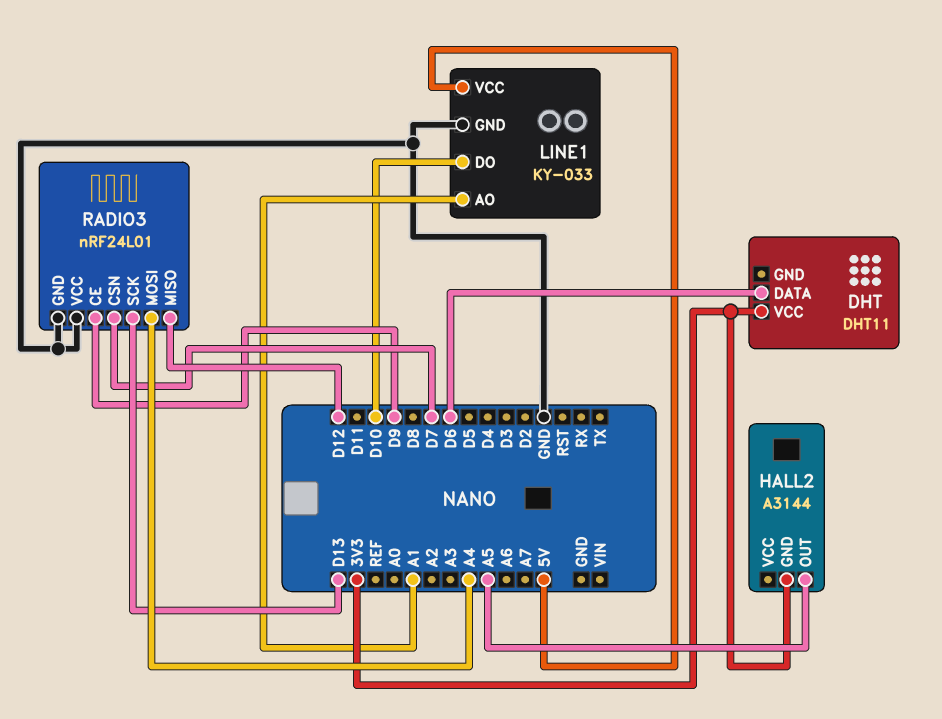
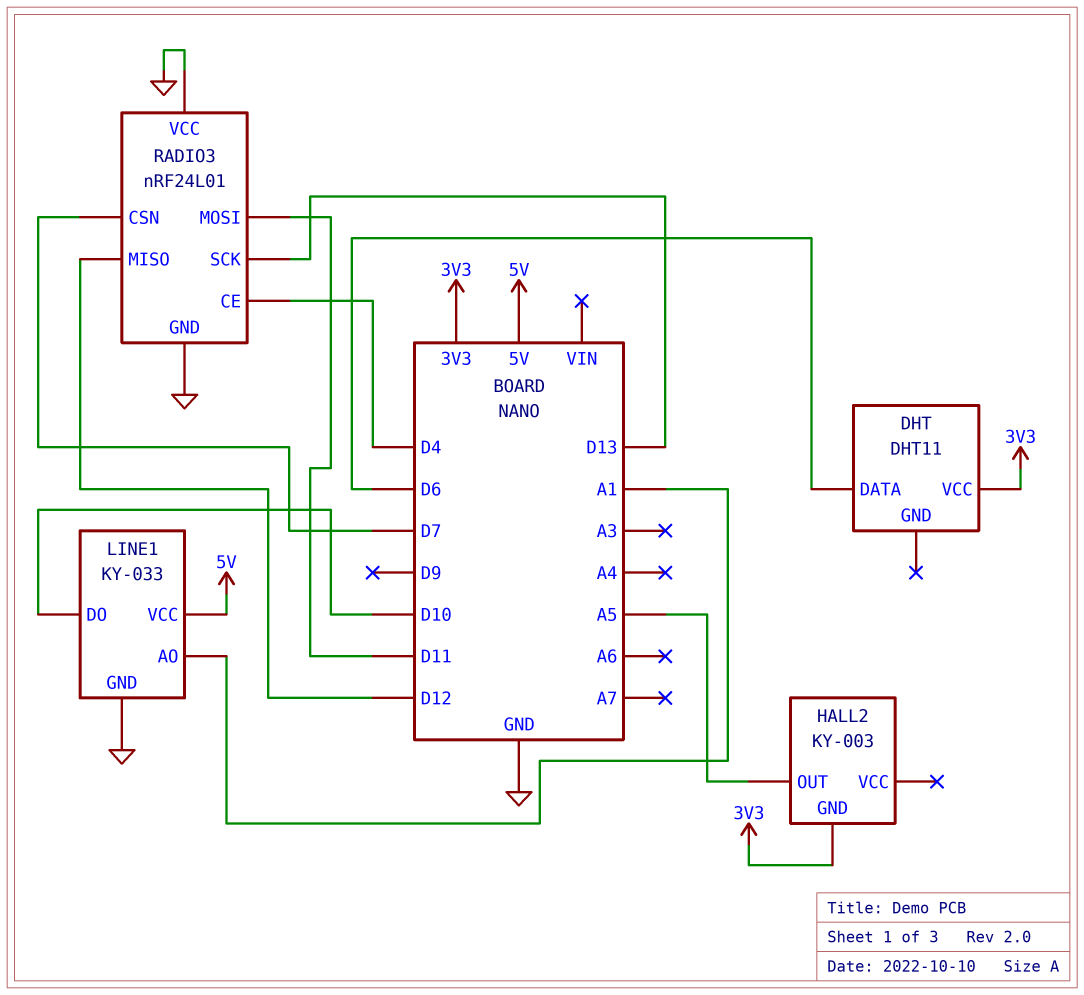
HALL2: A3144 -> KY-003
RADIO3 pin CE: D9 -> D4
RADIO3 pin MOSI: A4 -> D11

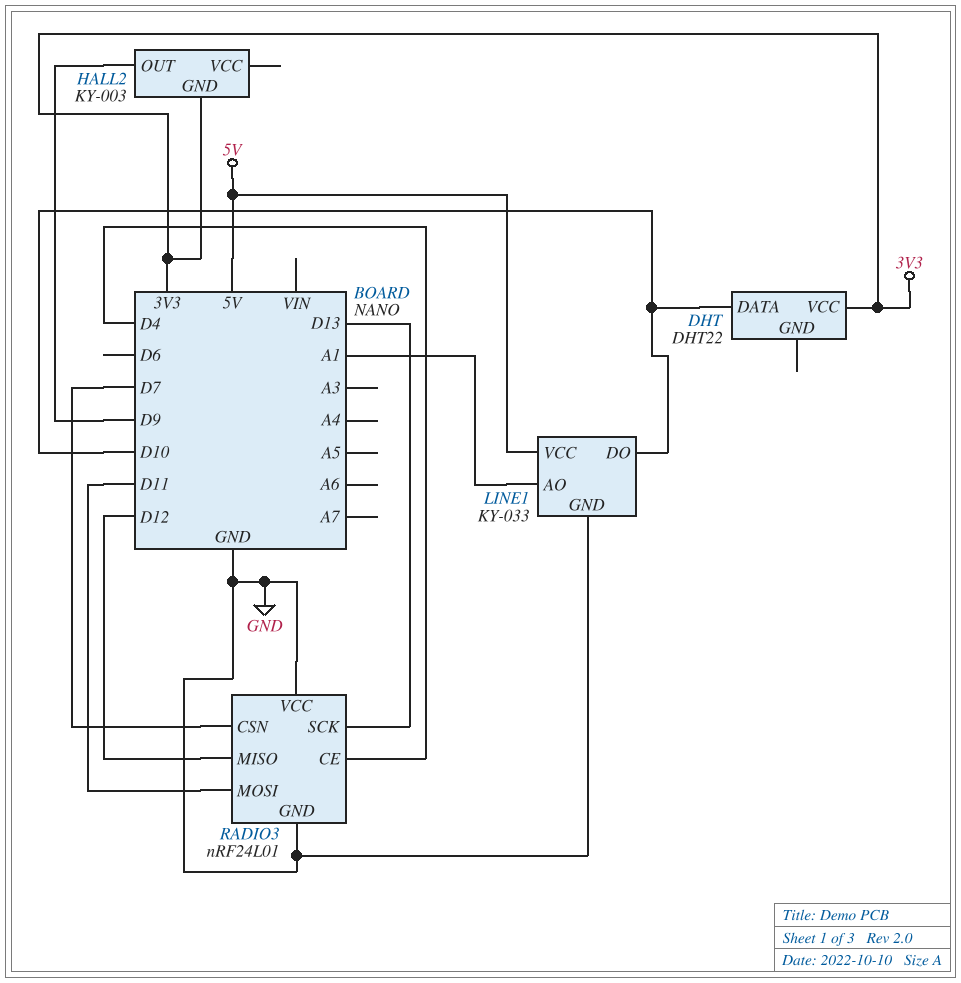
DHT: DHT11 -> DHT22
DHT pin DATA: D6 -> D10
HALL2 pin OUT: A5 -> D9

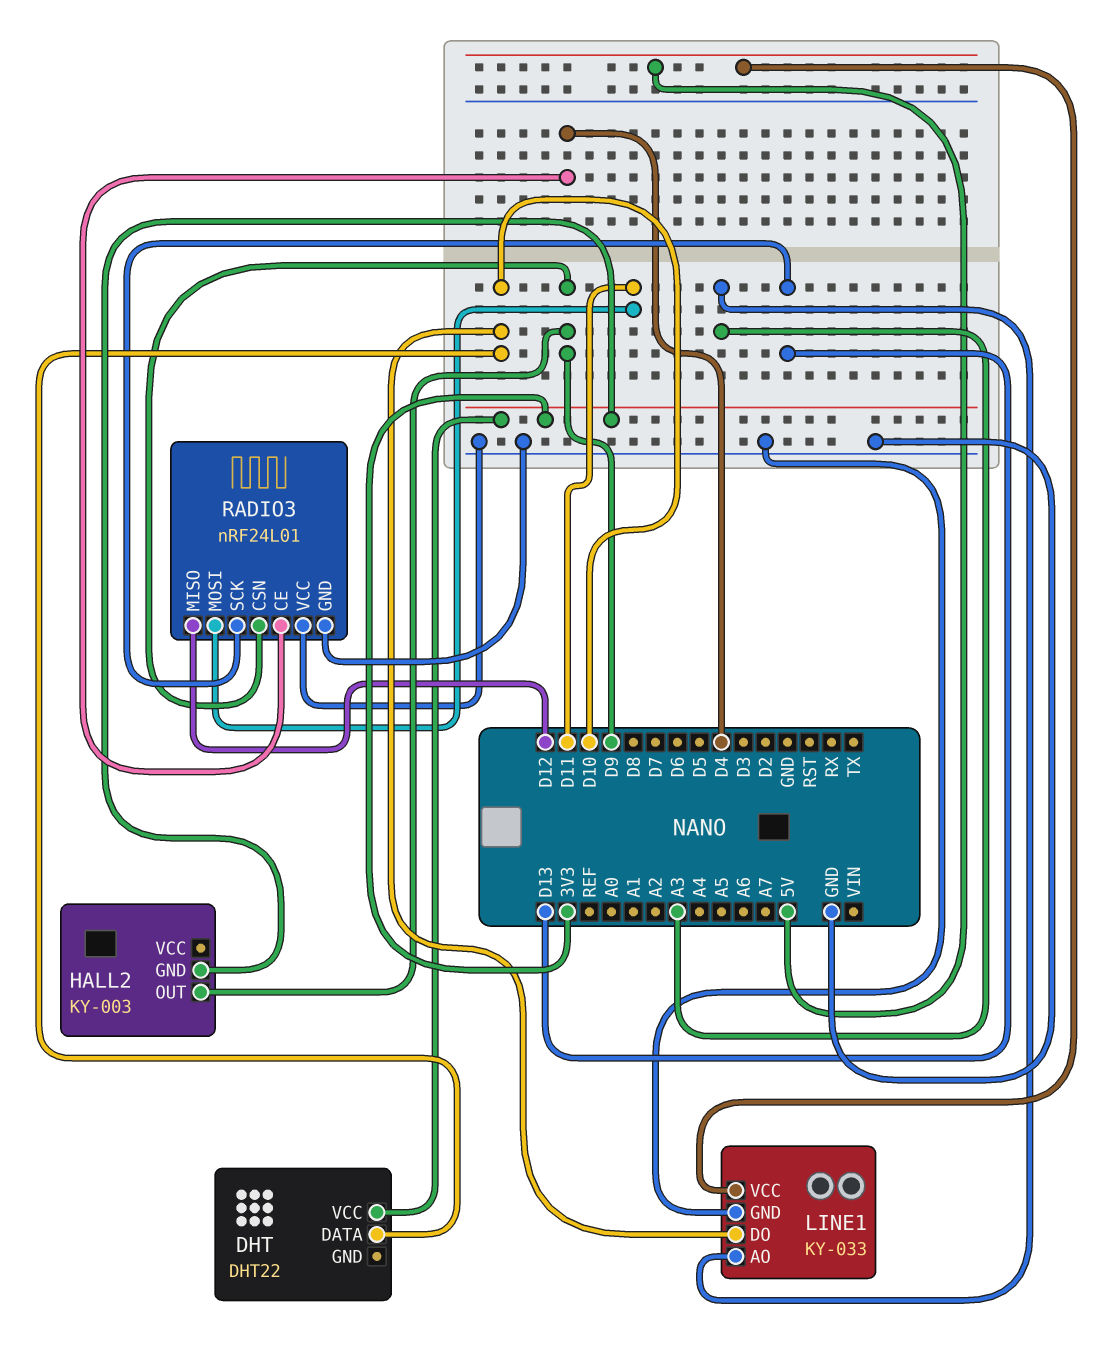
LINE1 pin AO: A1 -> A3
RADIO3 pin CSN: D7 -> D9

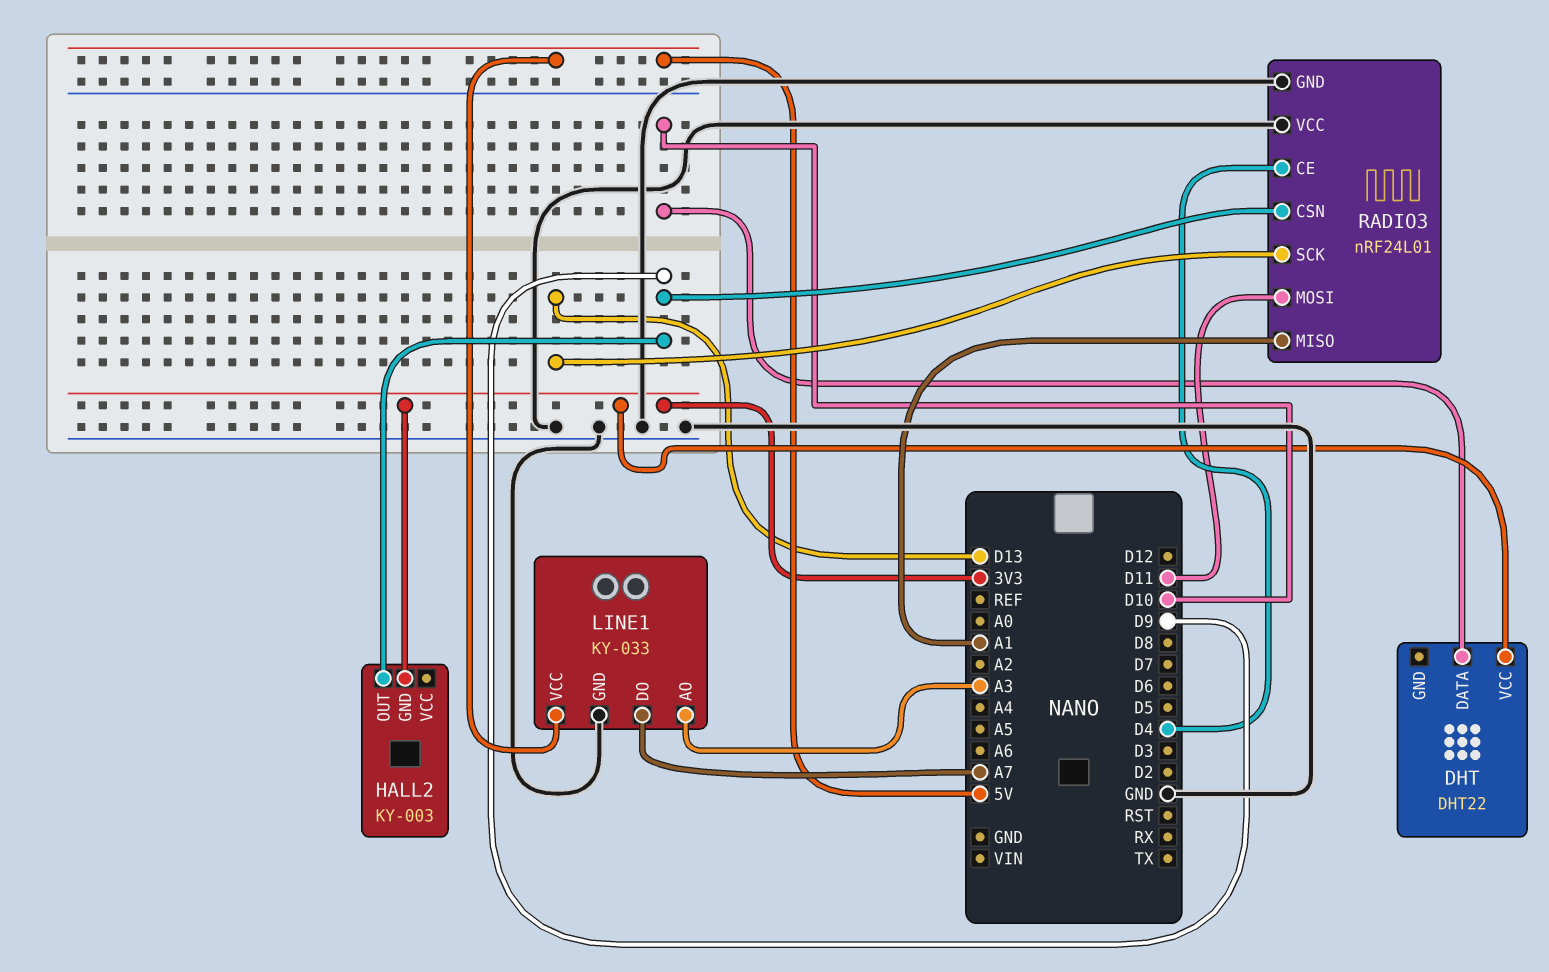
LINE1 pin DO: D10 -> A7
RADIO3 pin MISO: D12 -> A1

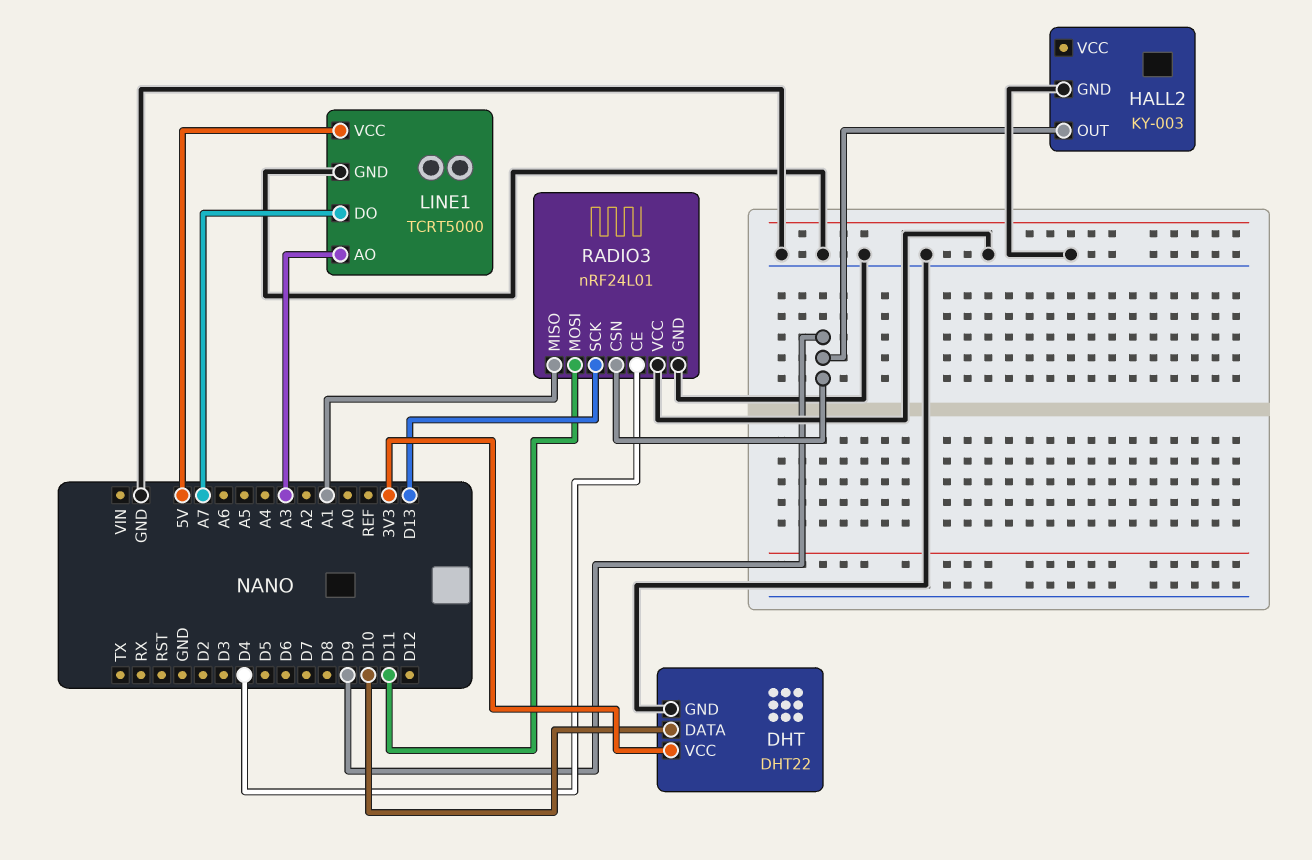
DHT pin GND: none -> GND
HALL2 pin GND: 3V3 -> GND
LINE1: KY-033 -> TCRT5000

